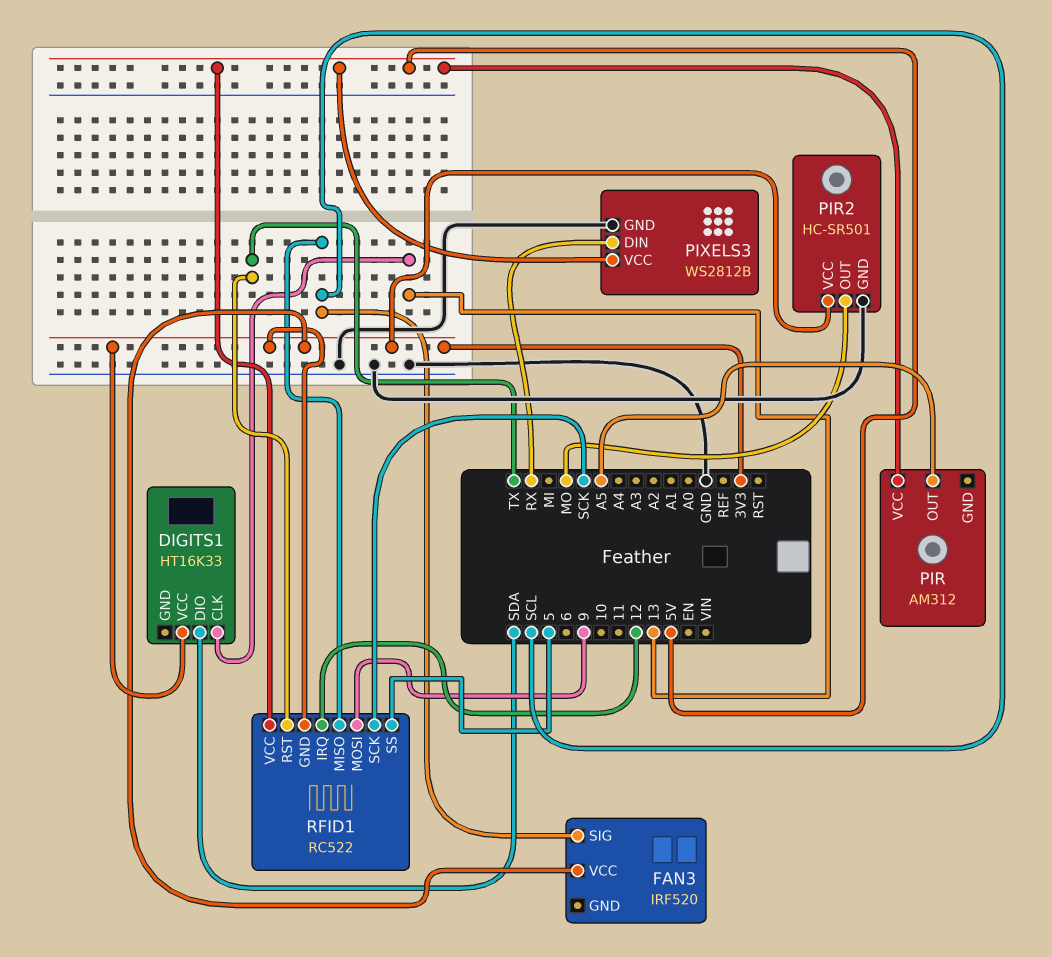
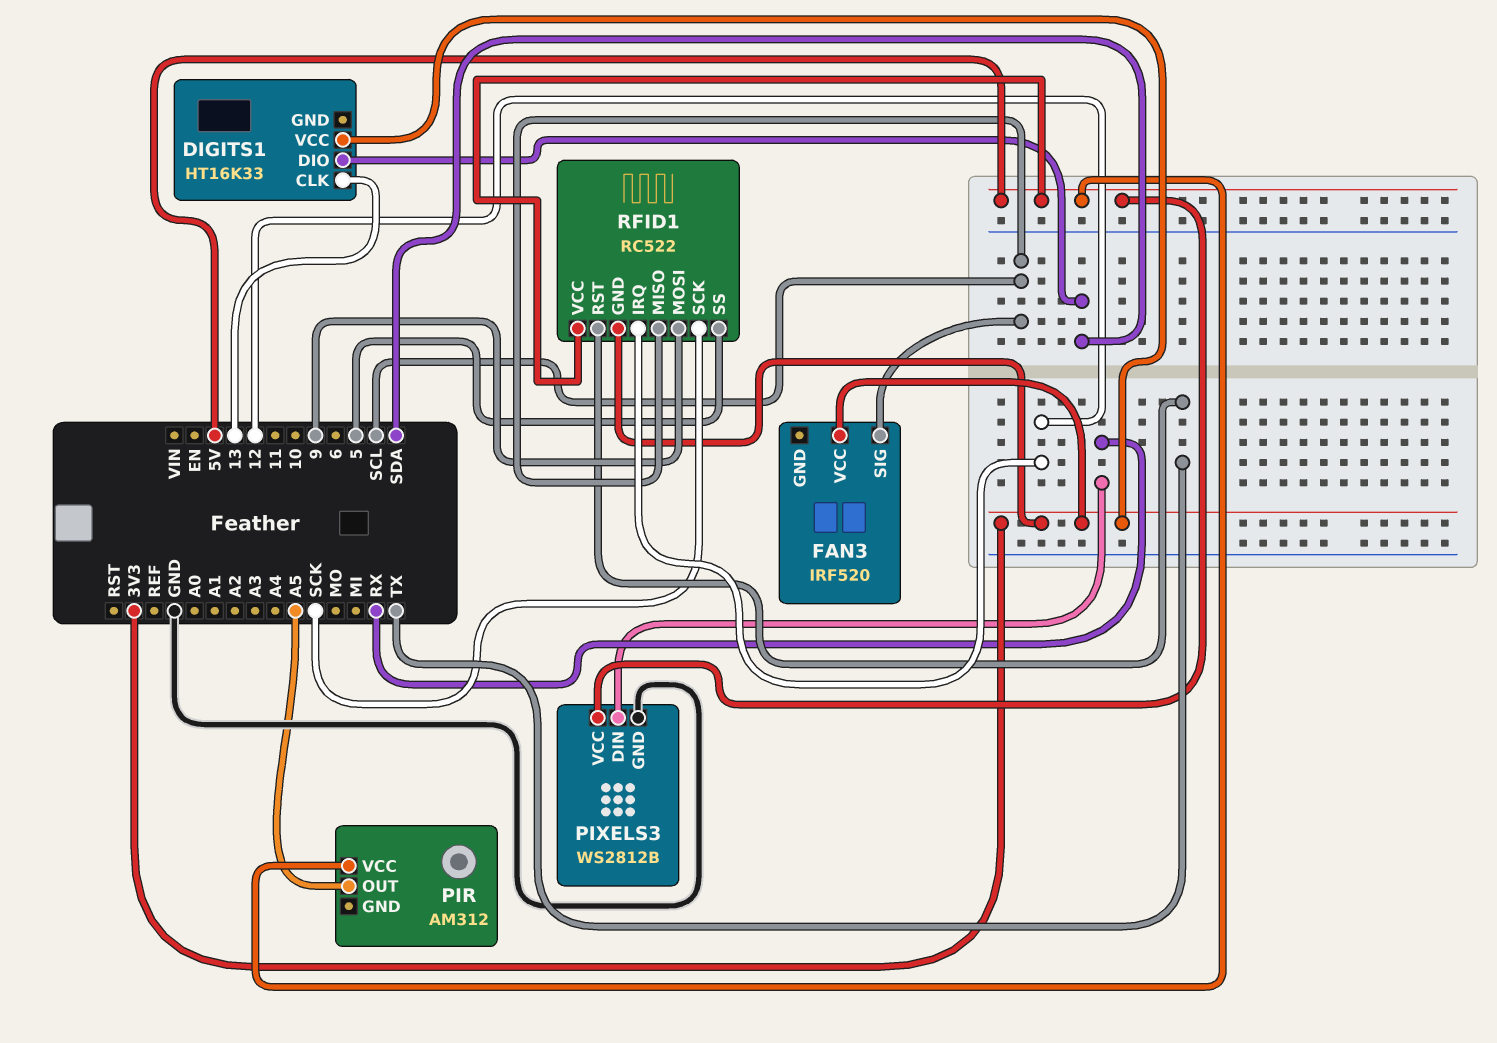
PIR2: HC-SR501 -> none
PIR2 pin GND: GND -> none
PIR2 pin OUT: MO -> none
PIR2 pin VCC: 3V3 -> none

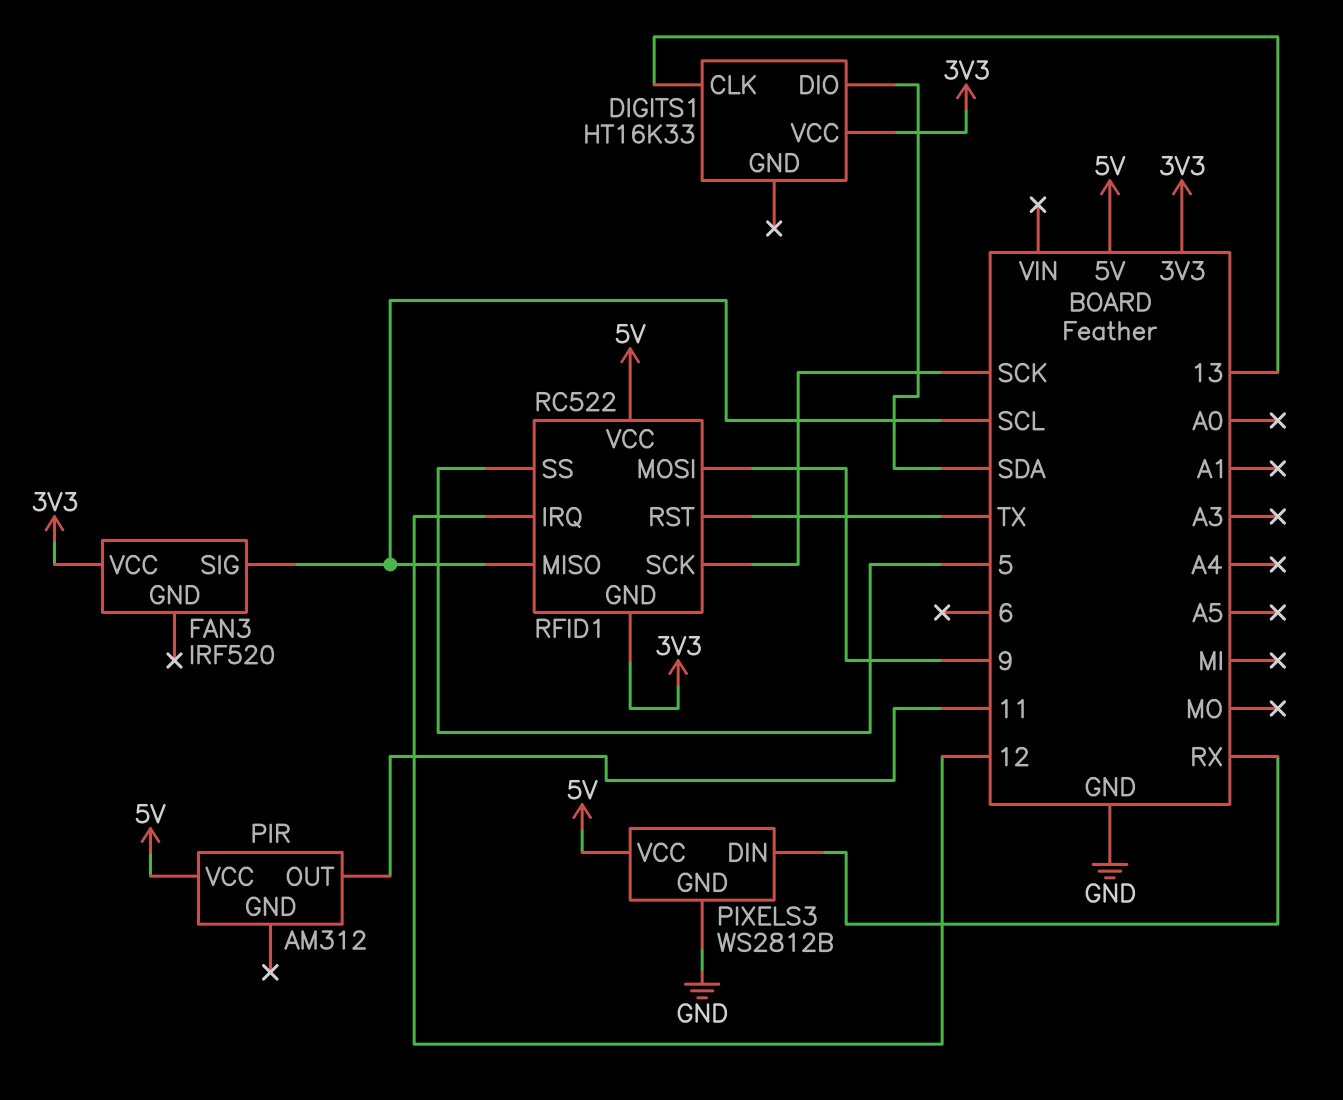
PIR pin OUT: A5 -> 11

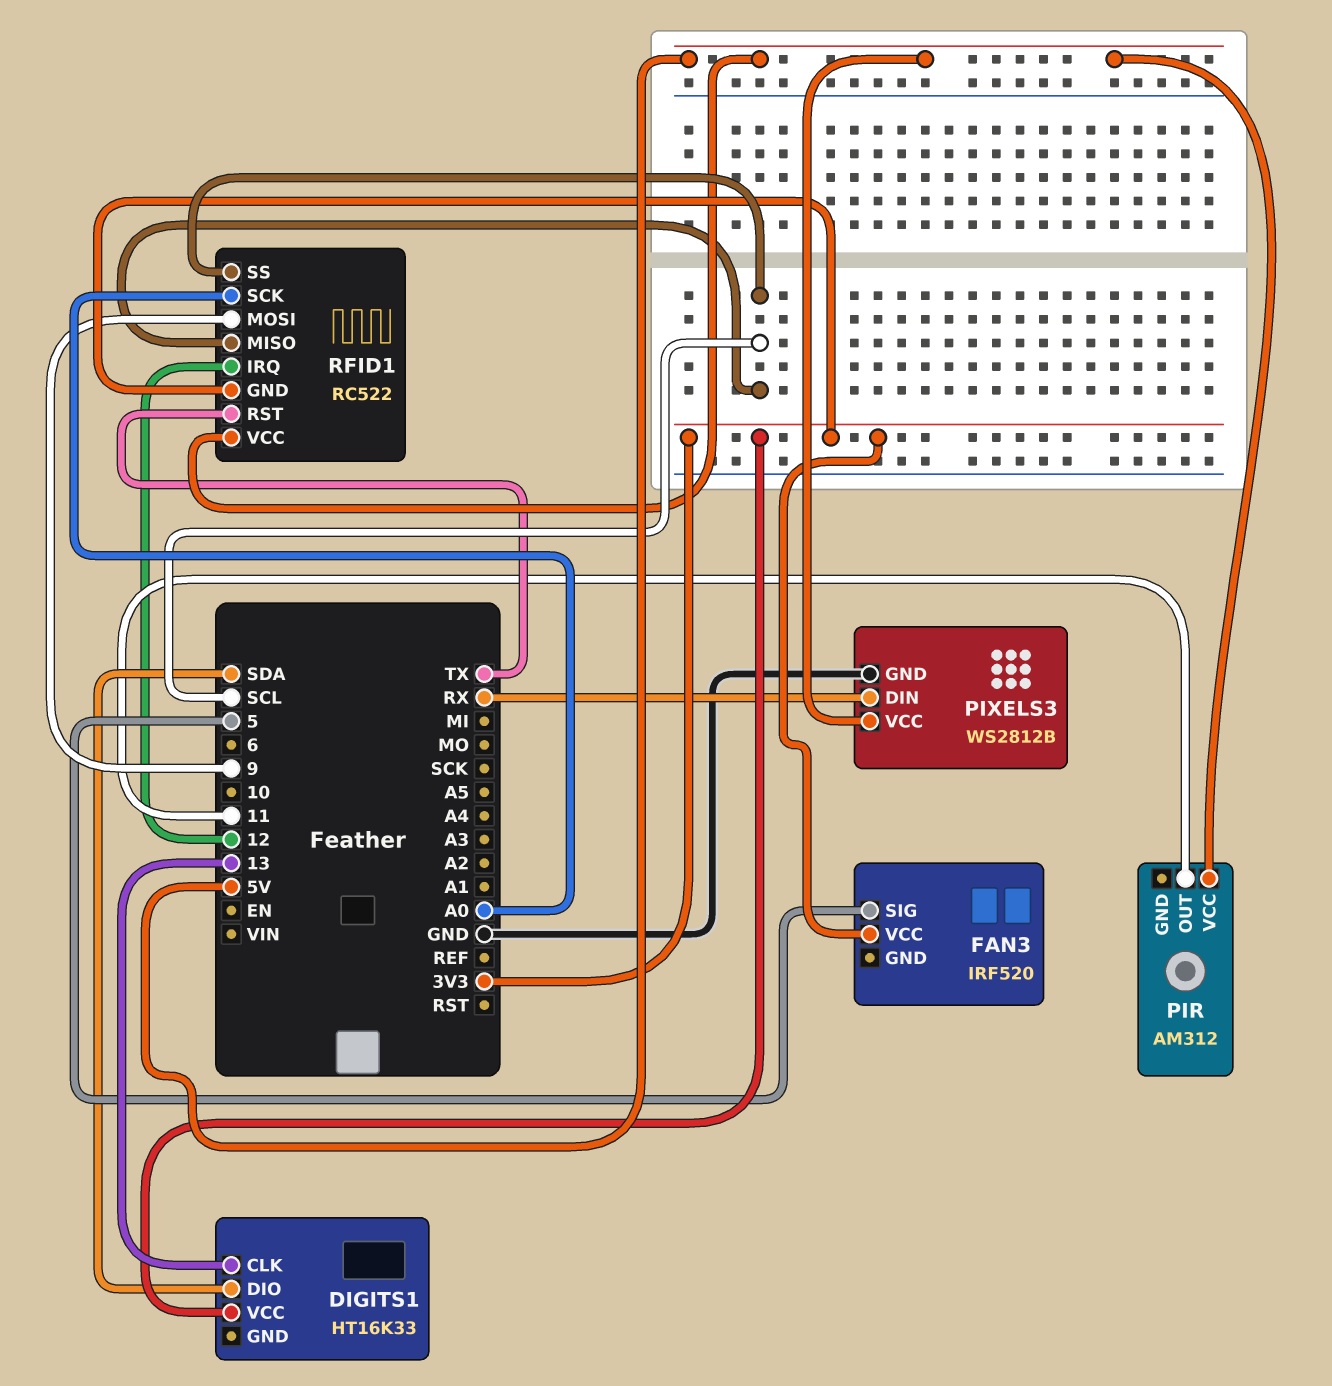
FAN3 pin SIG: SCL -> 5
RFID1 pin SCK: SCK -> A0
RFID1 pin SS: 5 -> SCL

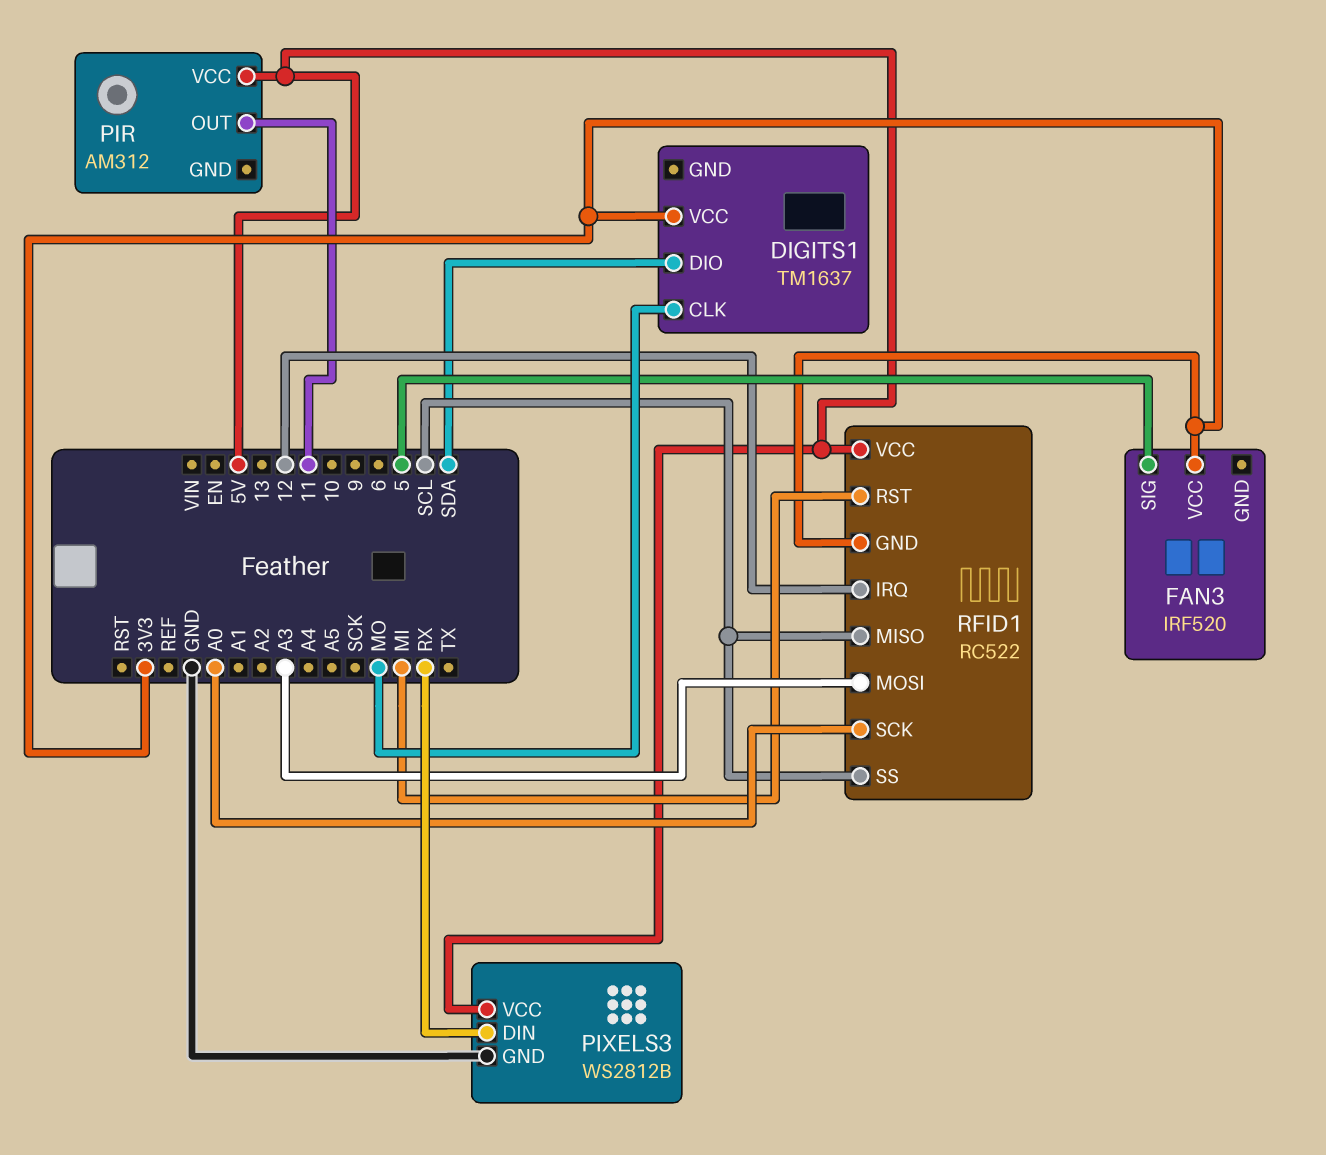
DIGITS1: HT16K33 -> TM1637
DIGITS1 pin CLK: 13 -> MO
RFID1 pin MOSI: 9 -> A3
RFID1 pin RST: TX -> MI

